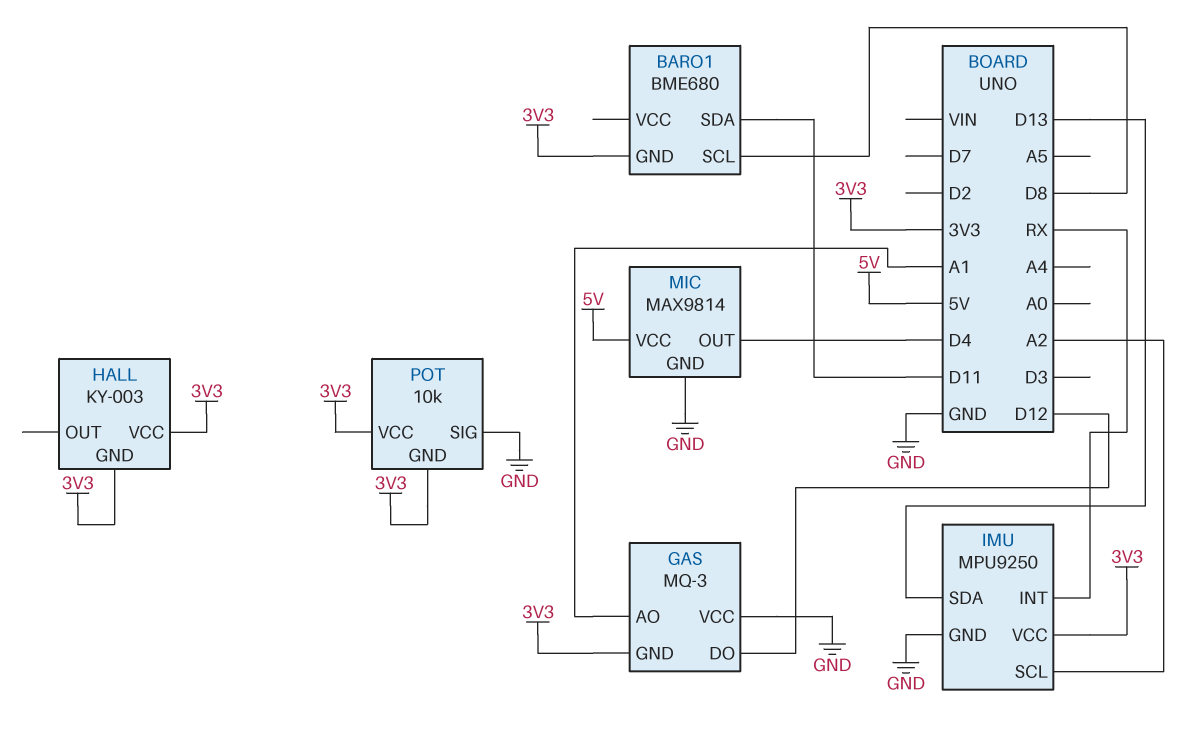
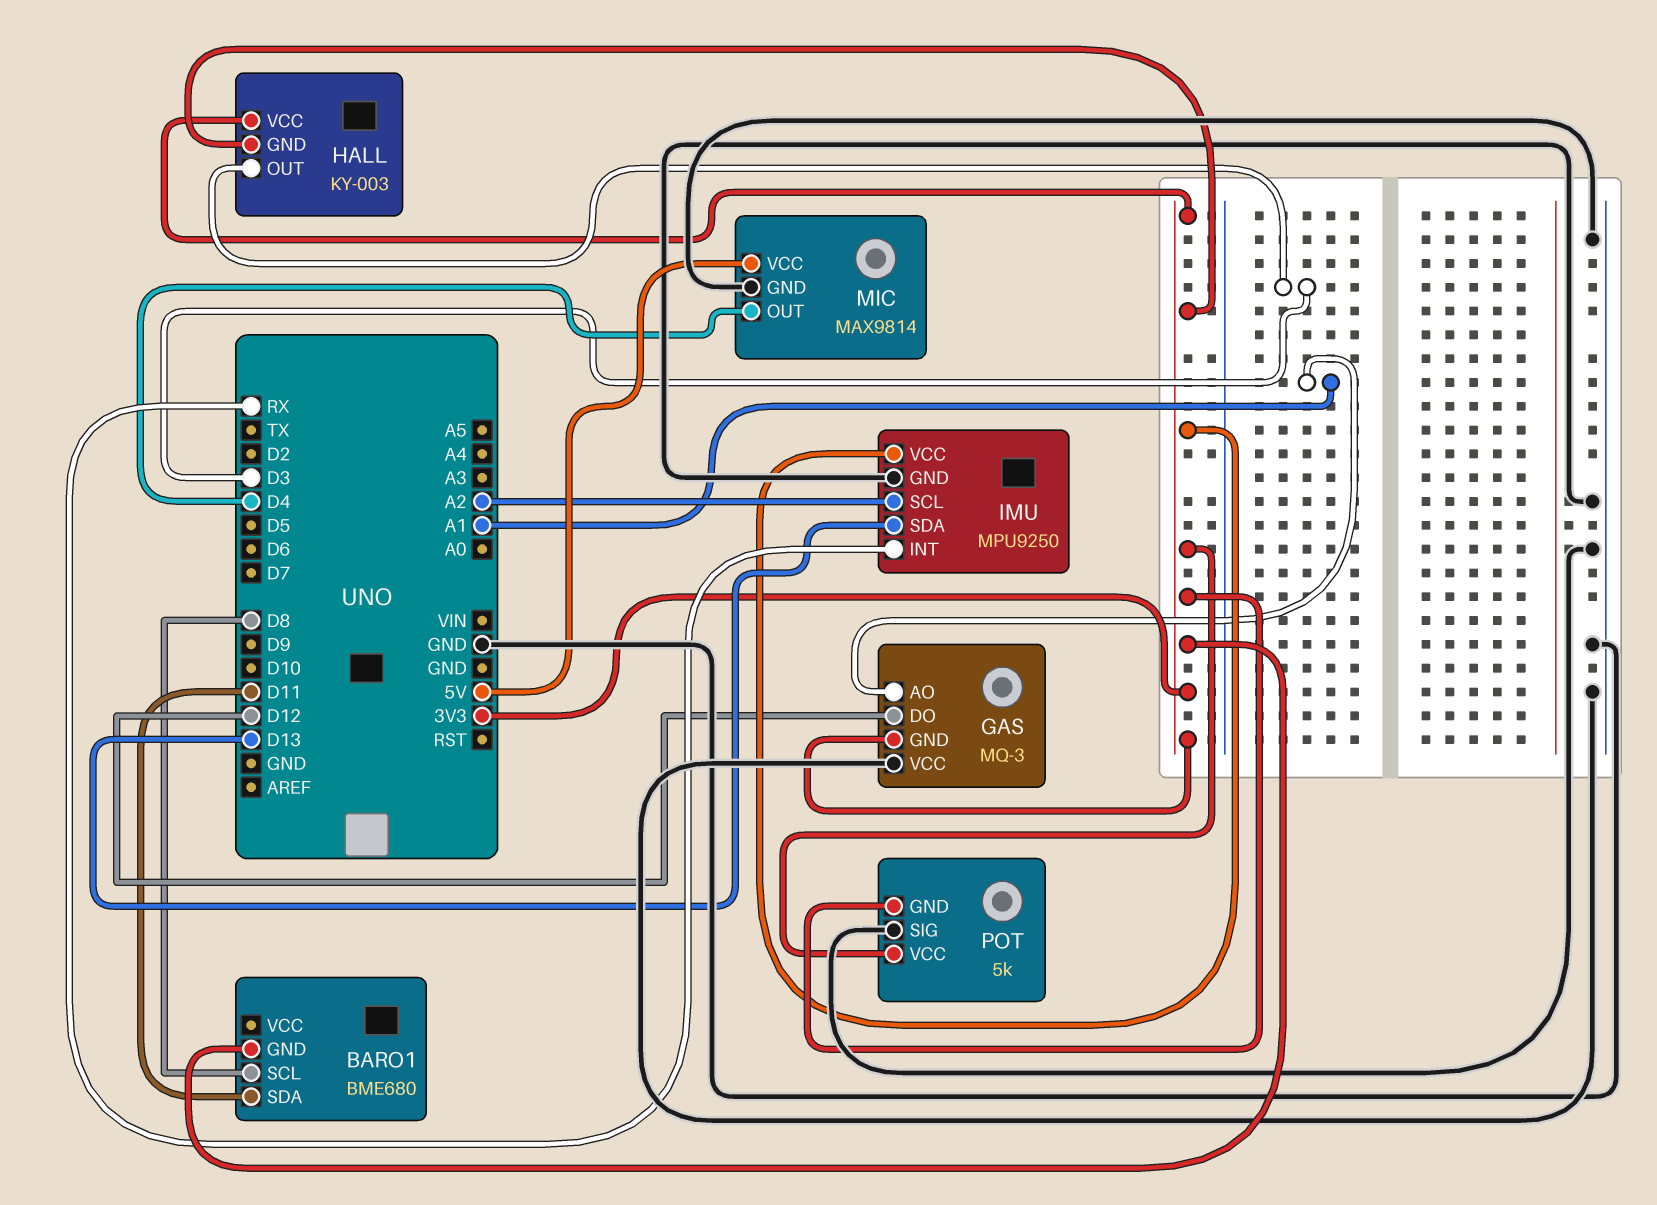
HALL pin OUT: none -> D3
POT: 10k -> 5k

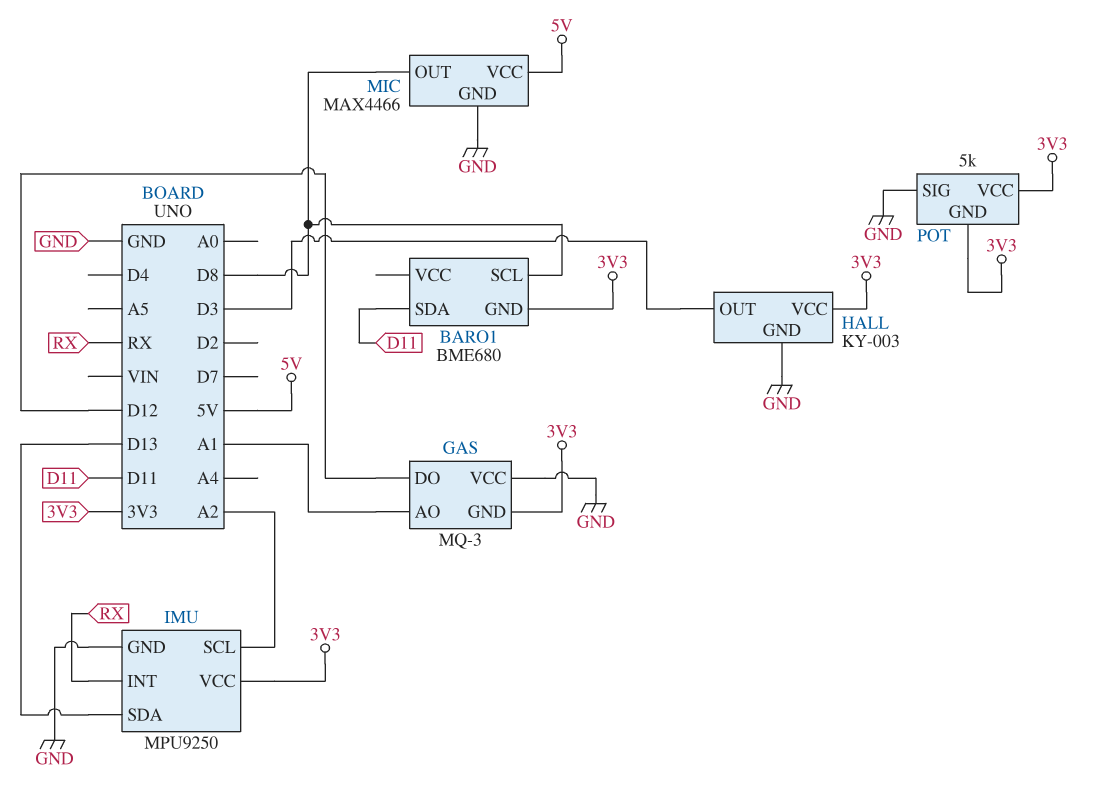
HALL pin GND: 3V3 -> GND
MIC: MAX9814 -> MAX4466
MIC pin OUT: D4 -> D8

